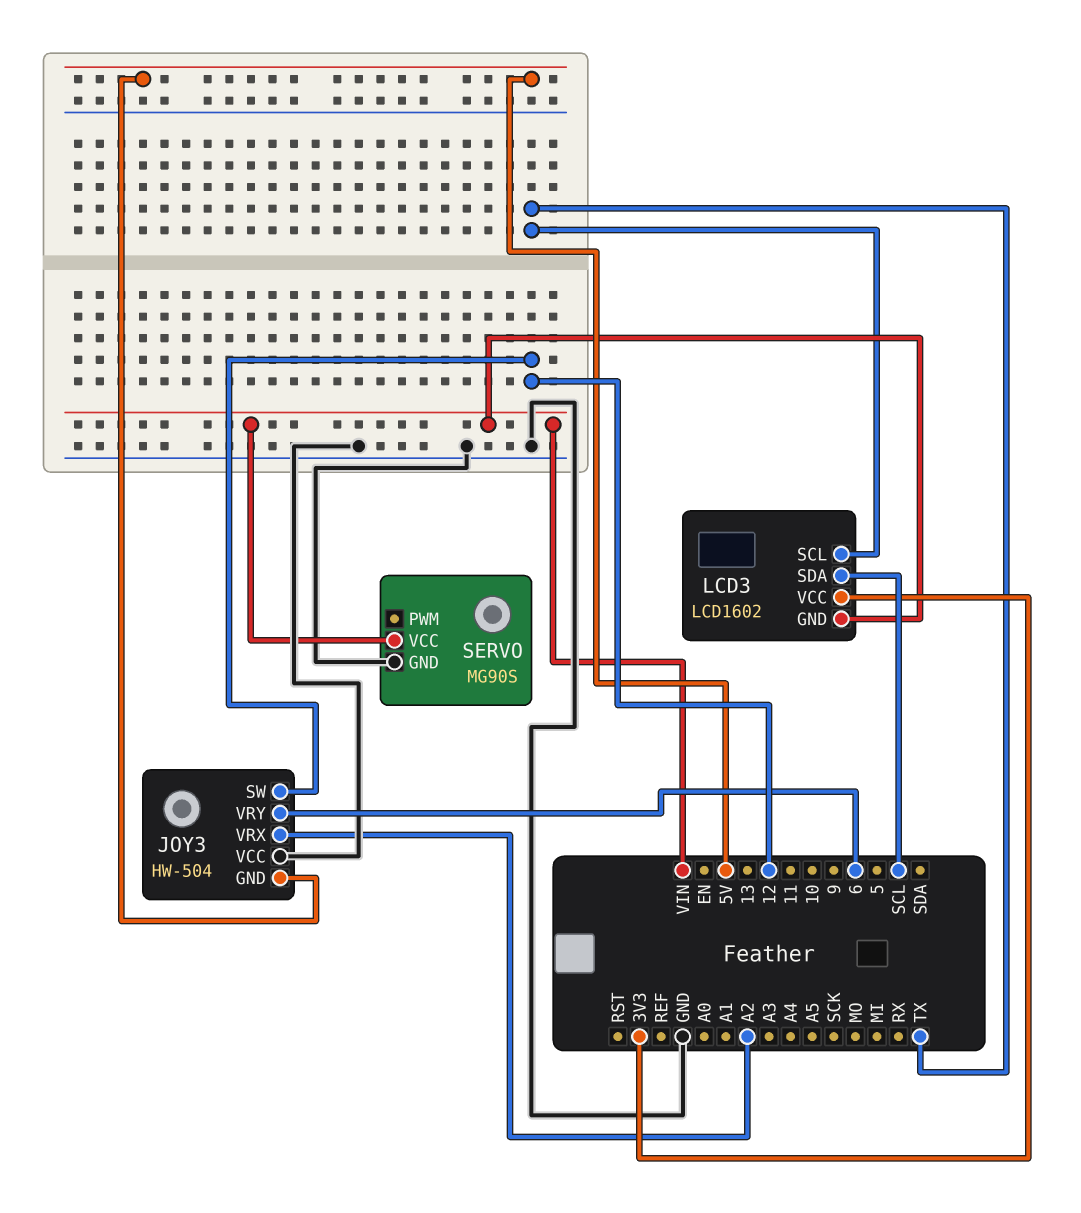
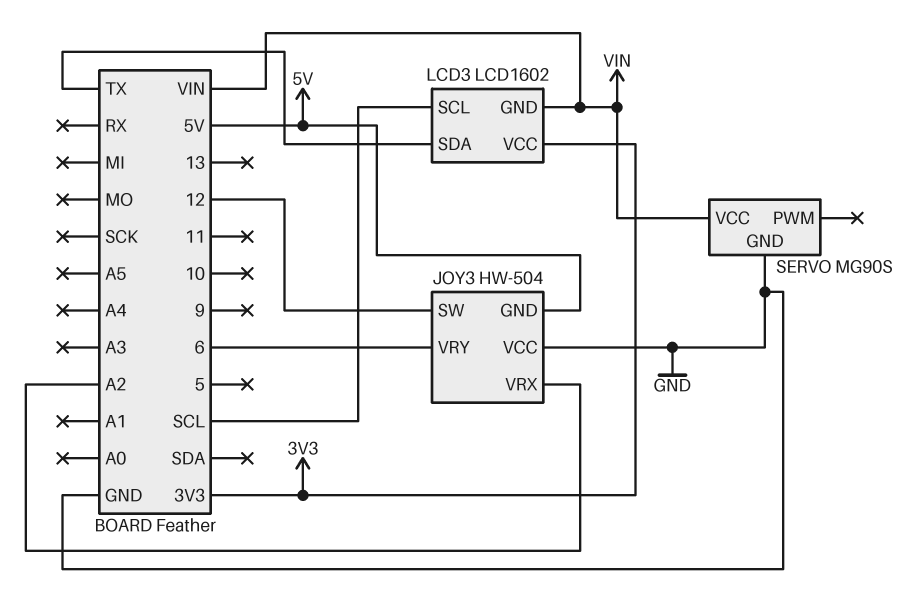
LCD3 pin SCL: TX -> SCL
LCD3 pin SDA: SCL -> TX

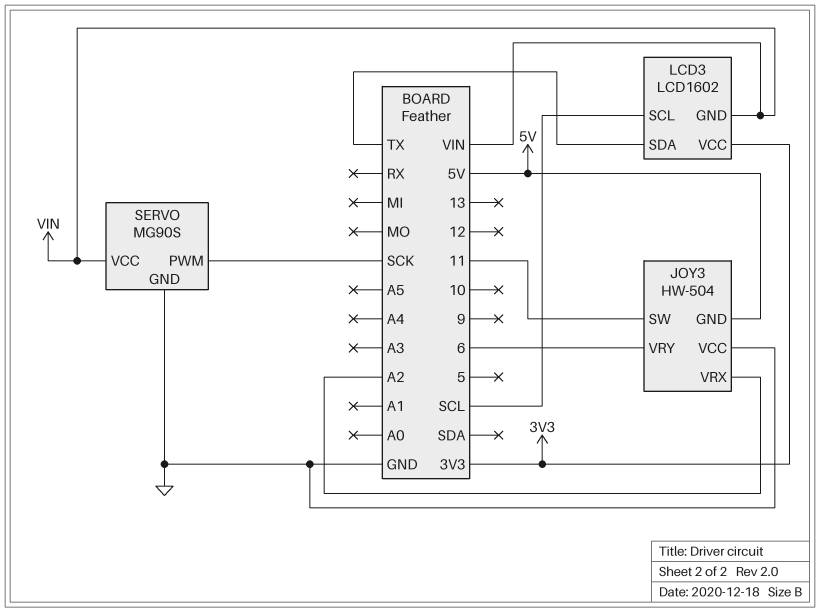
JOY3 pin SW: 12 -> 11
SERVO pin PWM: none -> SCK

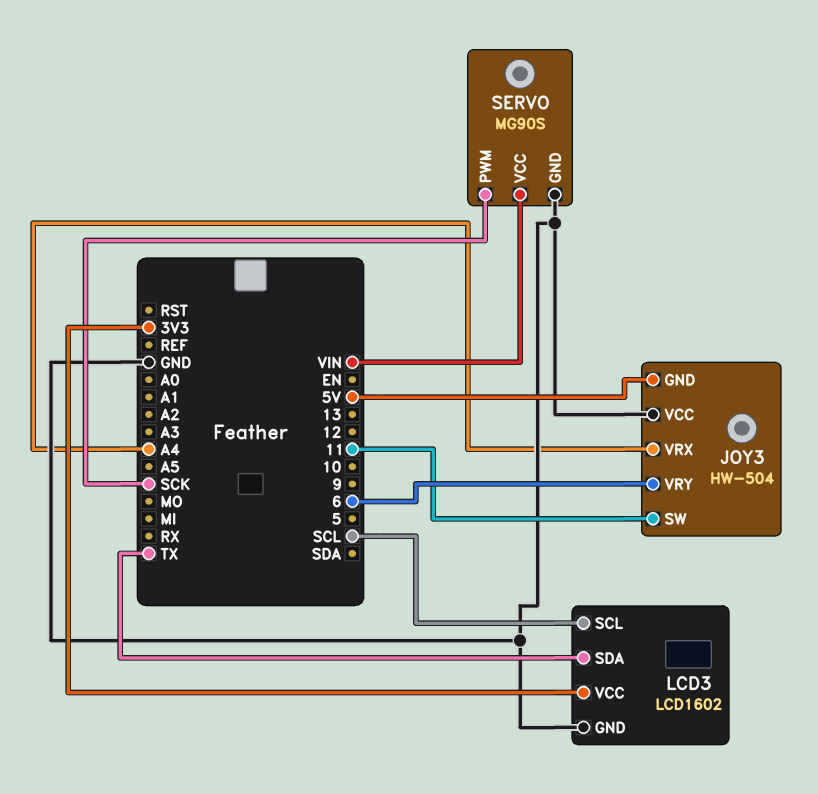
JOY3 pin VRX: A2 -> A4
LCD3 pin GND: VIN -> GND

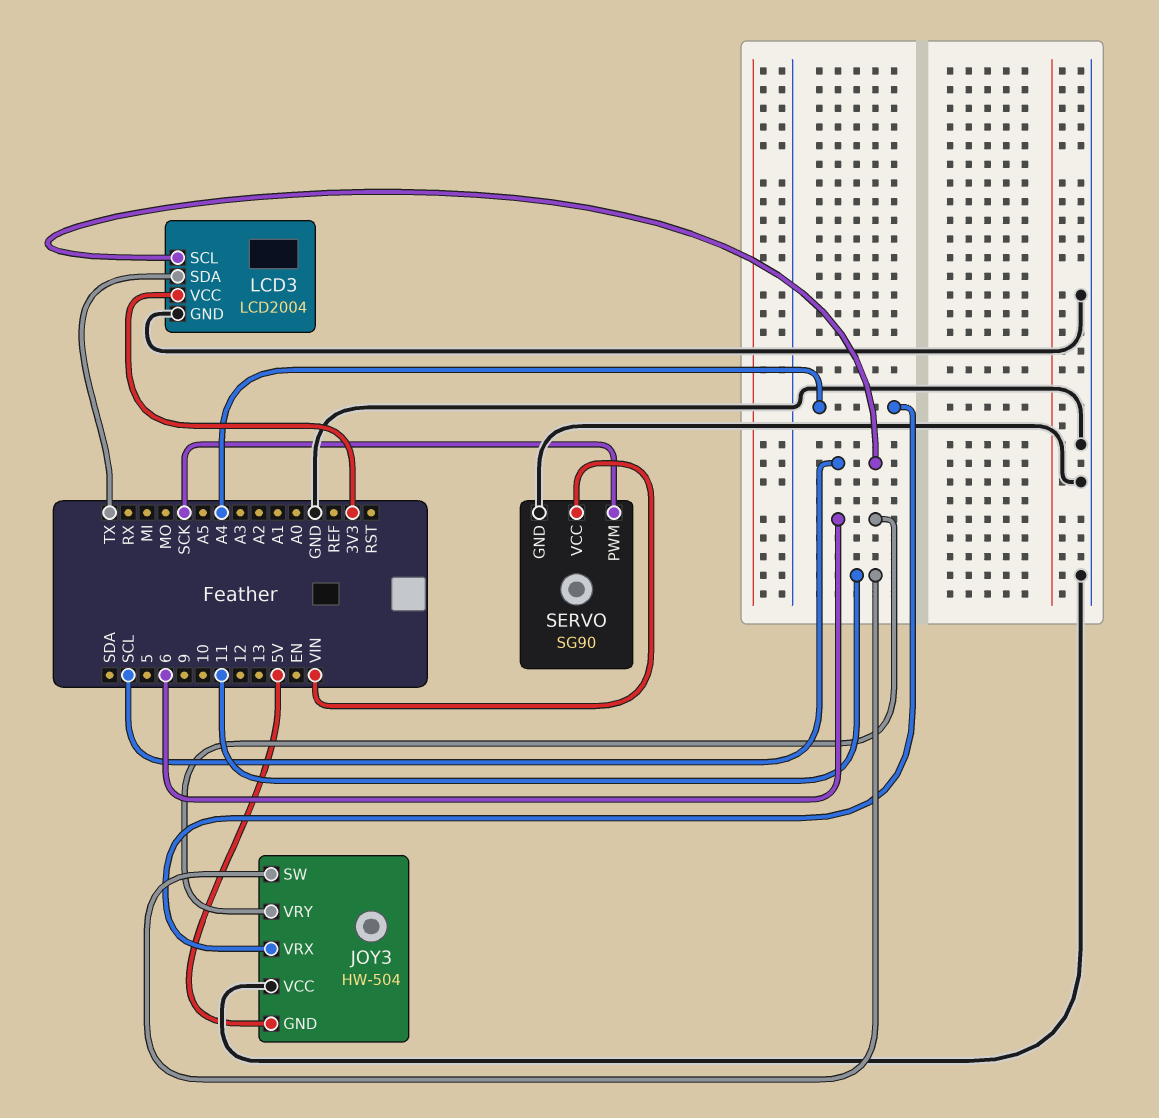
LCD3: LCD1602 -> LCD2004
SERVO: MG90S -> SG90

